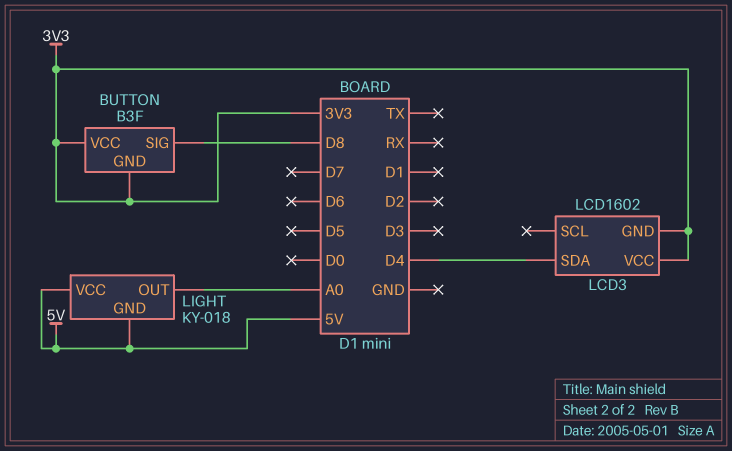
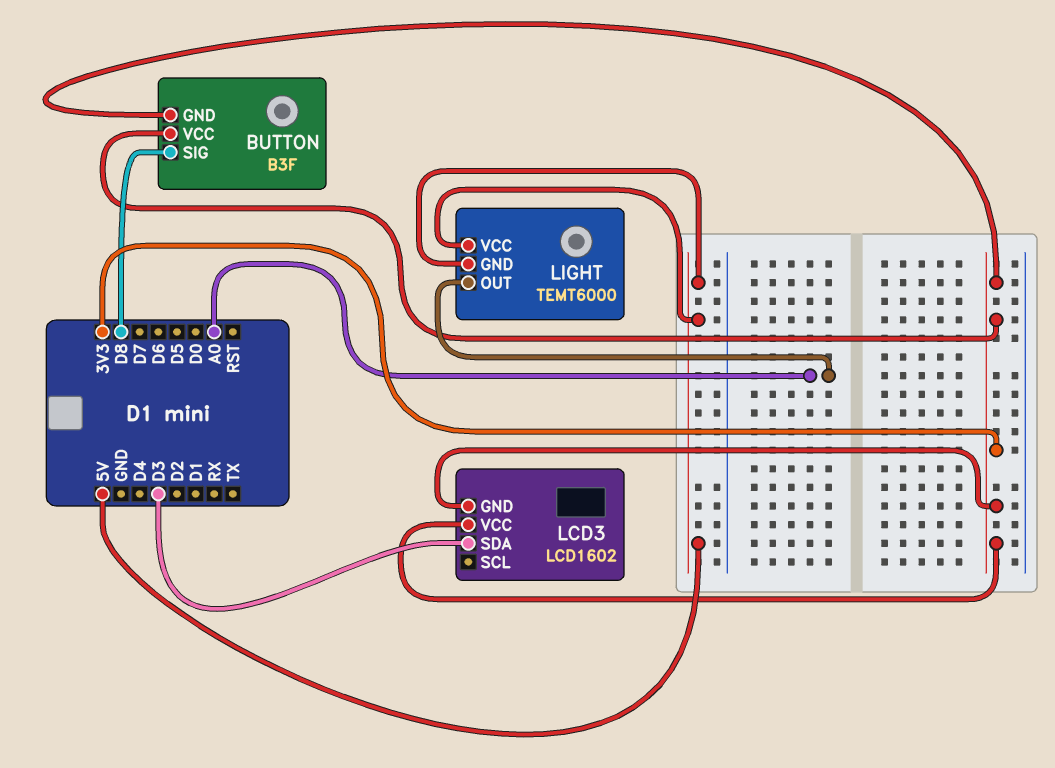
LCD3 pin SDA: D4 -> D3
LIGHT: KY-018 -> TEMT6000

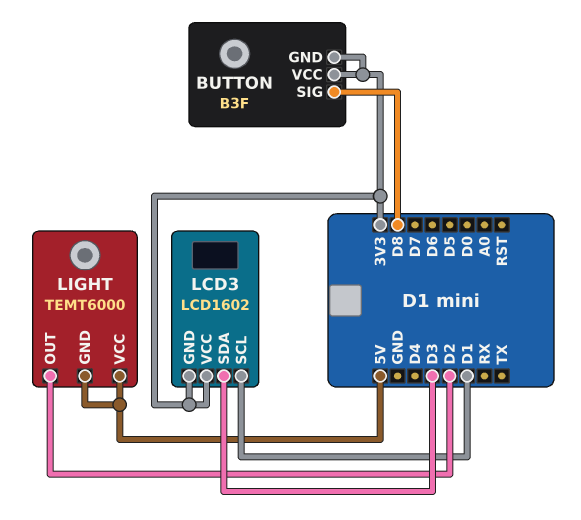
LCD3 pin SCL: none -> D1
LIGHT pin OUT: A0 -> D2

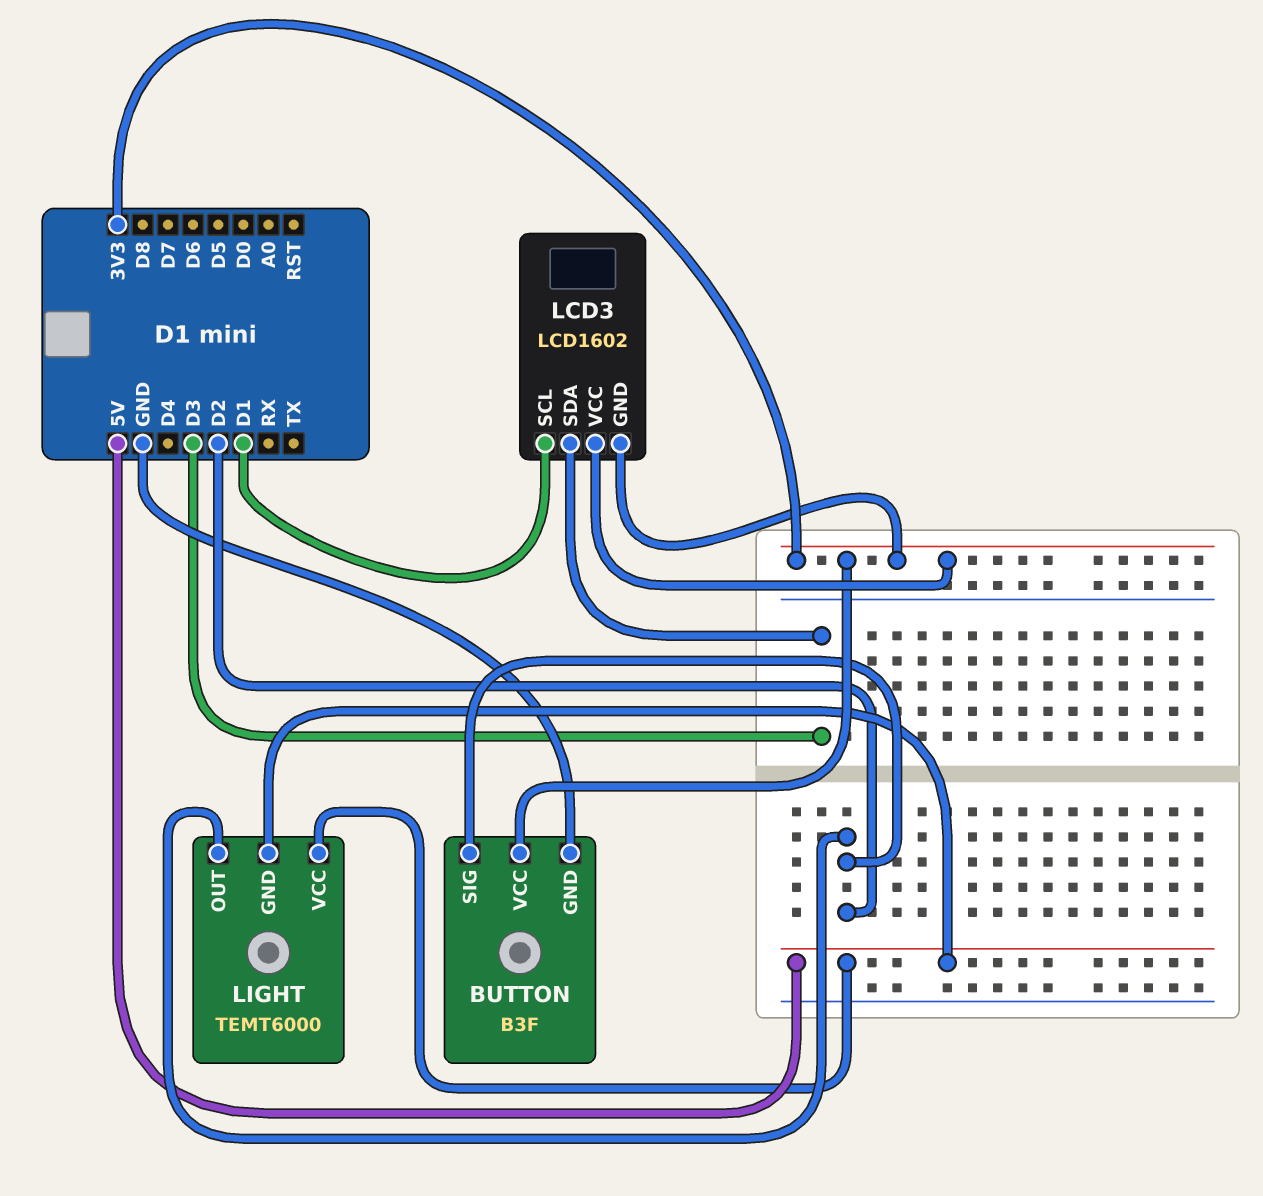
BUTTON pin GND: 3V3 -> GND
BUTTON pin SIG: D8 -> D2

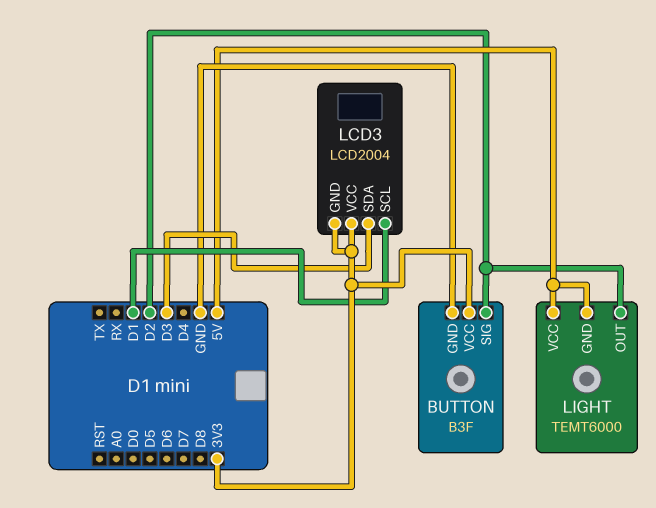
LCD3: LCD1602 -> LCD2004

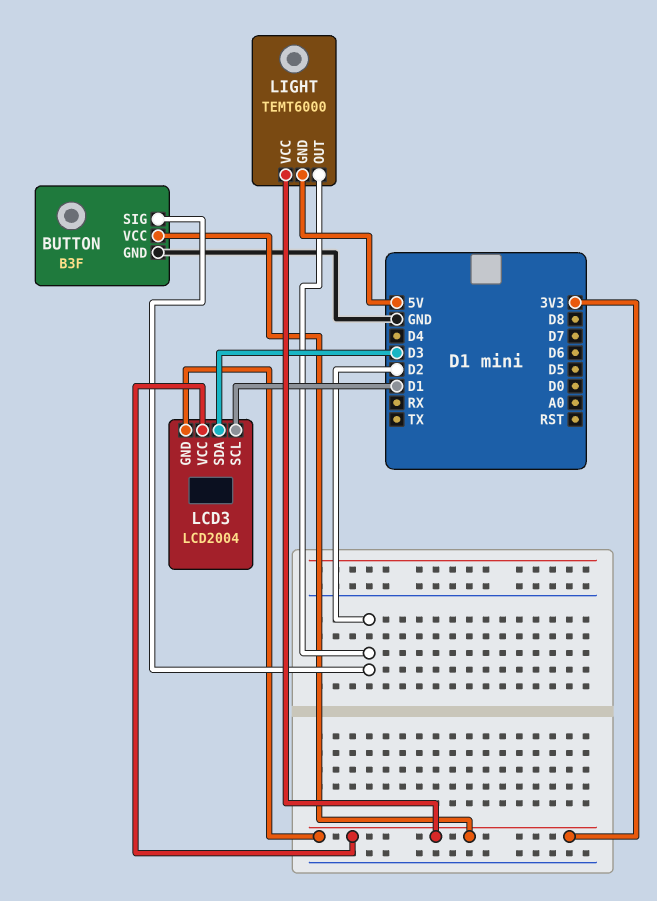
LIGHT pin VCC: 5V -> 3V3

